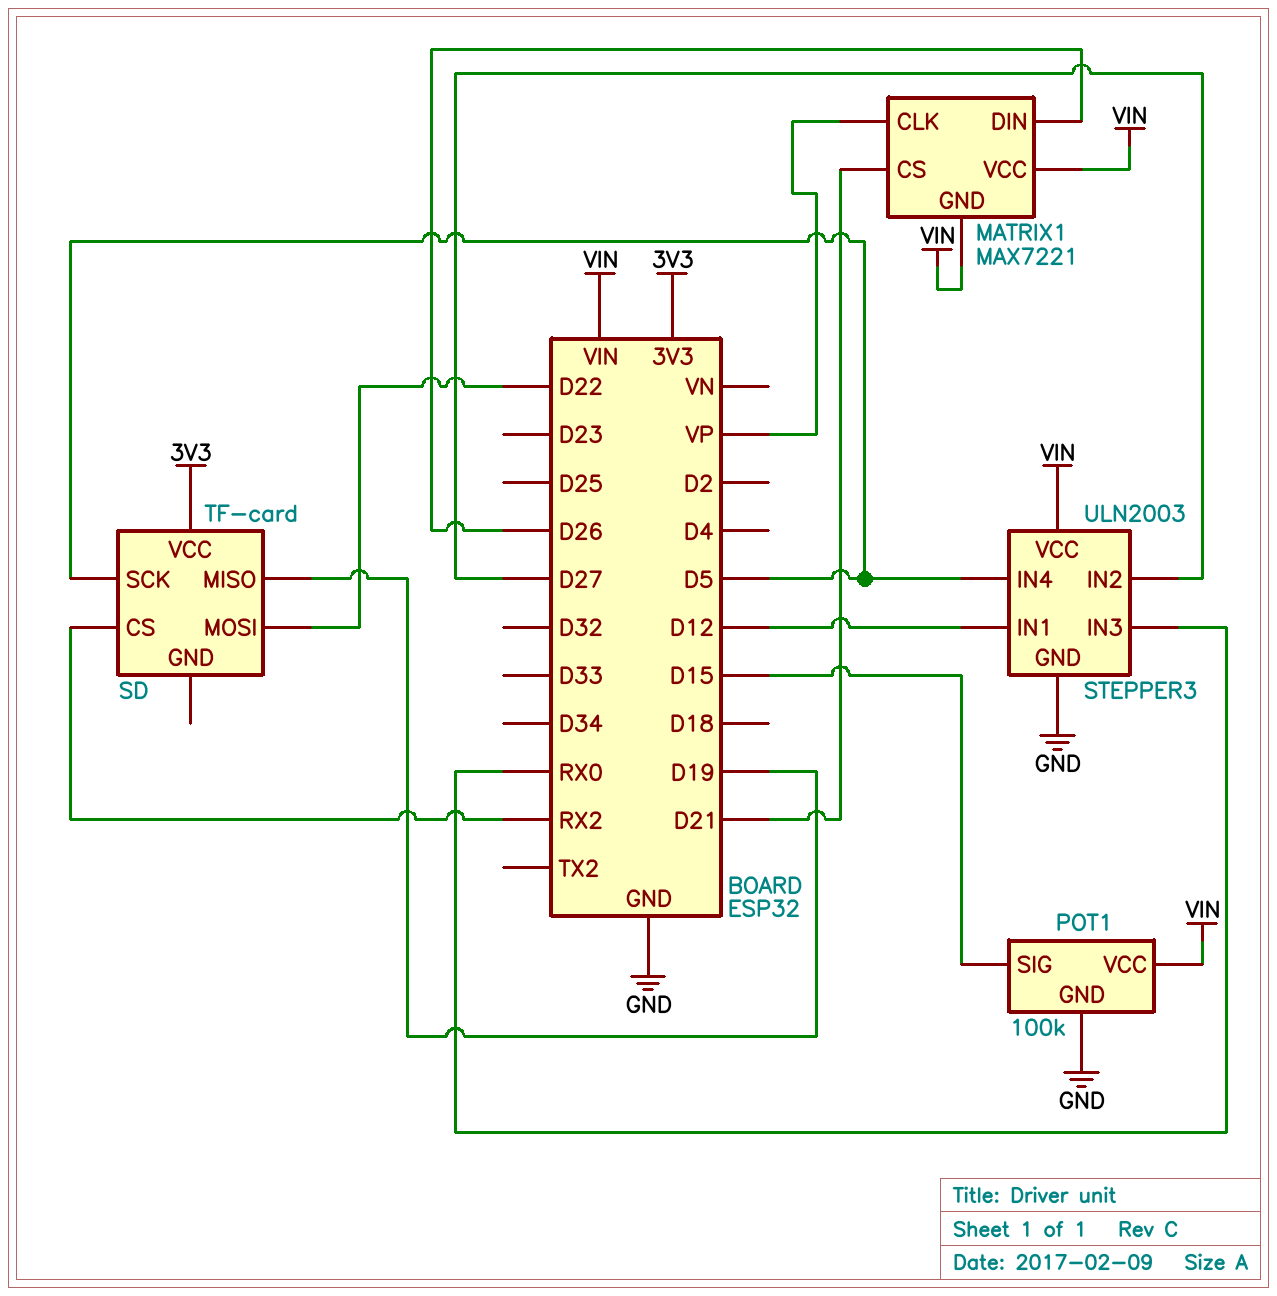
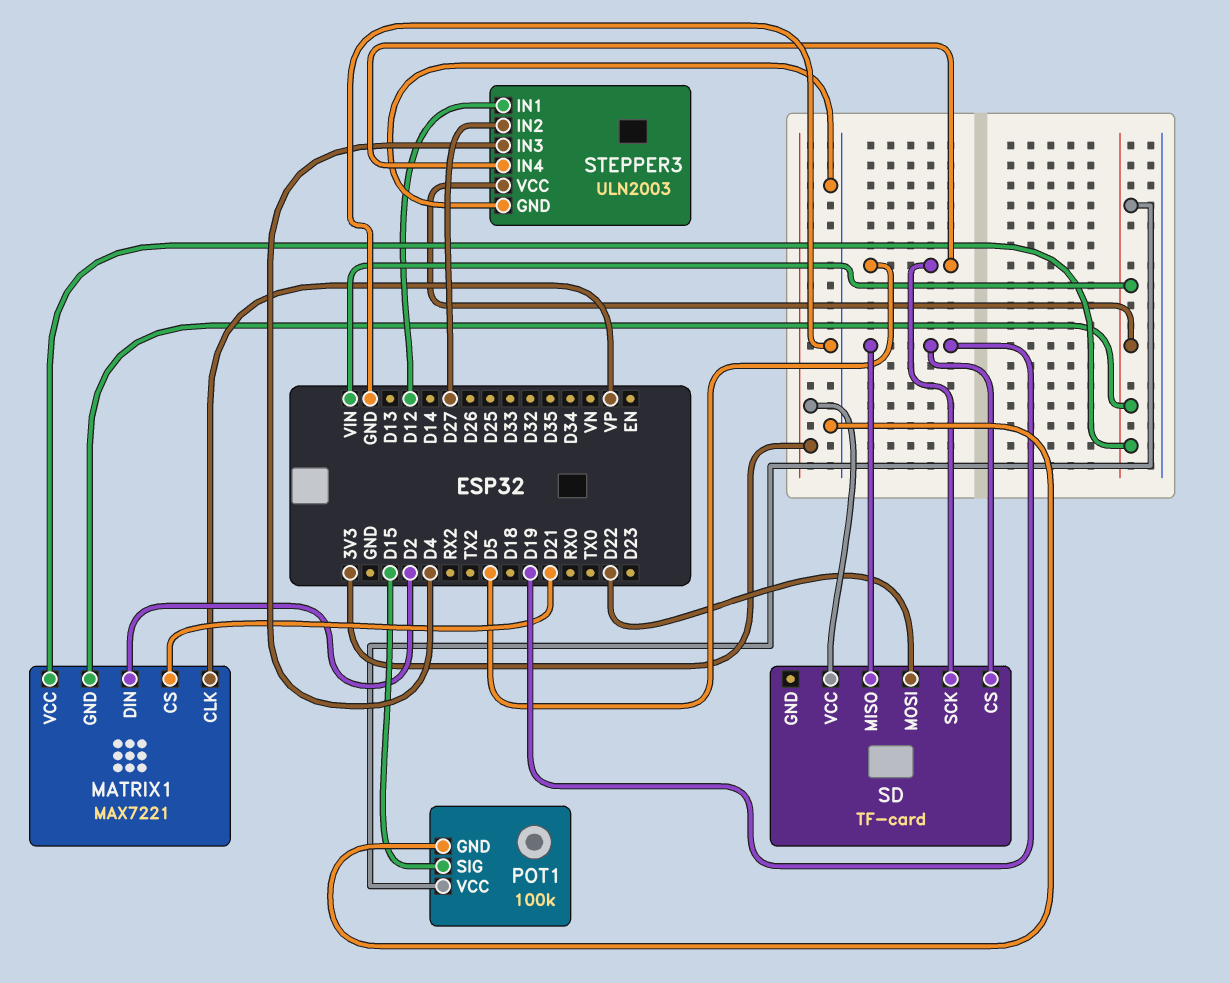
MATRIX1 pin DIN: D26 -> D2
SD pin CS: RX2 -> D19
STEPPER3 pin IN3: RX0 -> D4

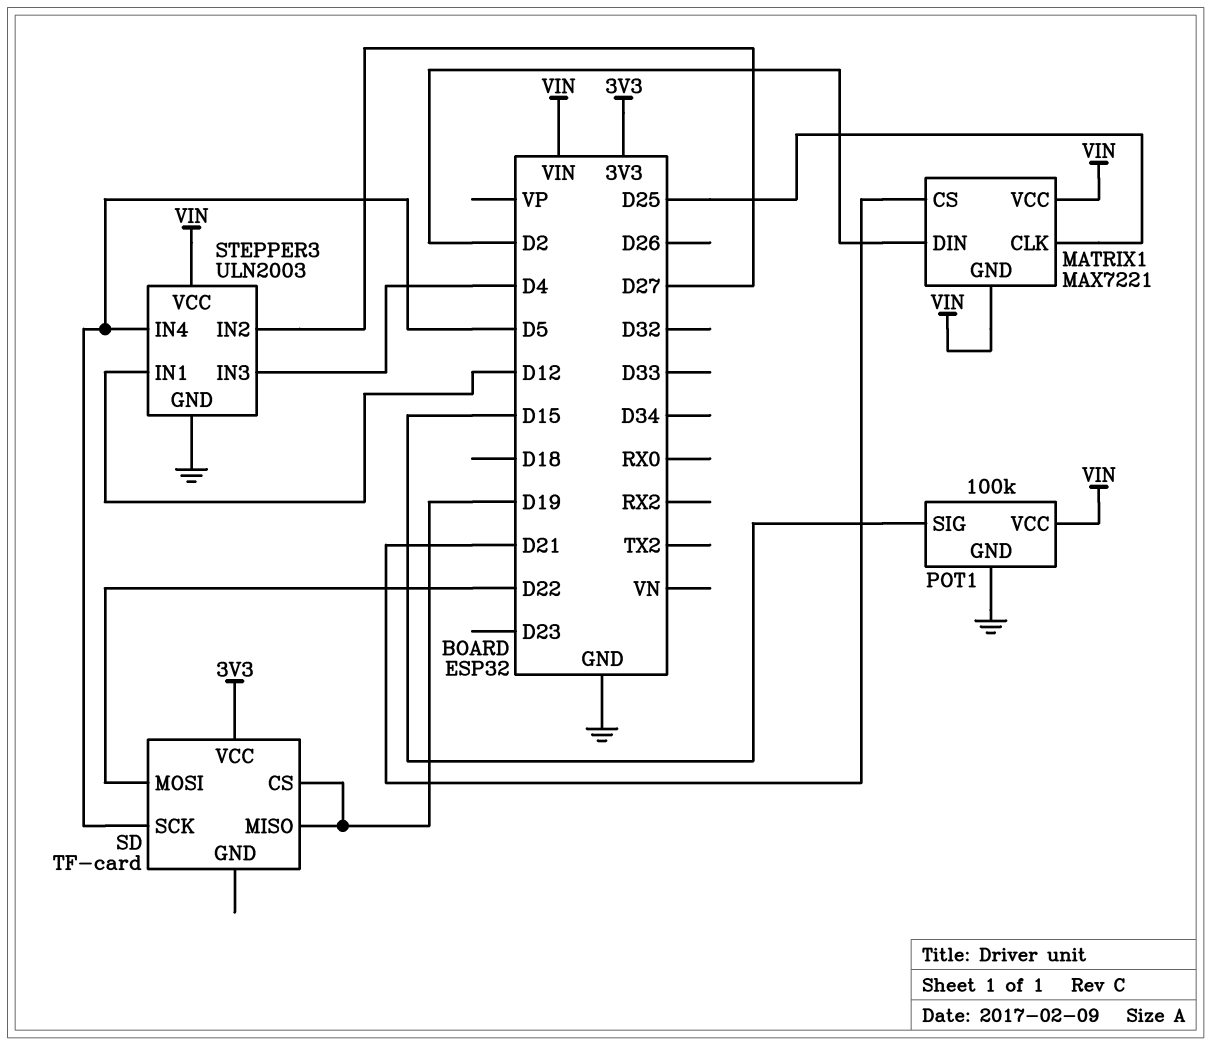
MATRIX1 pin CLK: VP -> D25

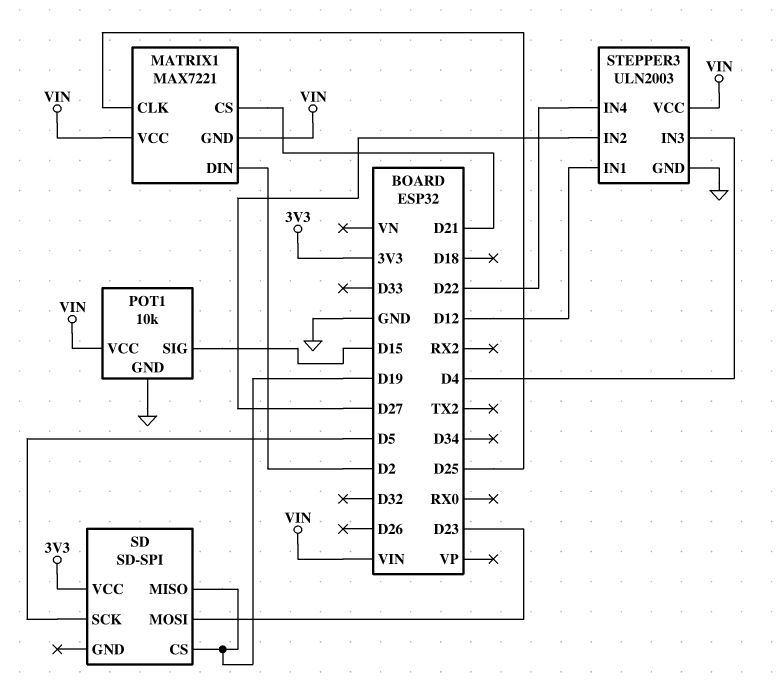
POT1: 100k -> 10k
SD: TF-card -> SD-SPI
SD pin MOSI: D22 -> D23
STEPPER3 pin IN4: D5 -> D22

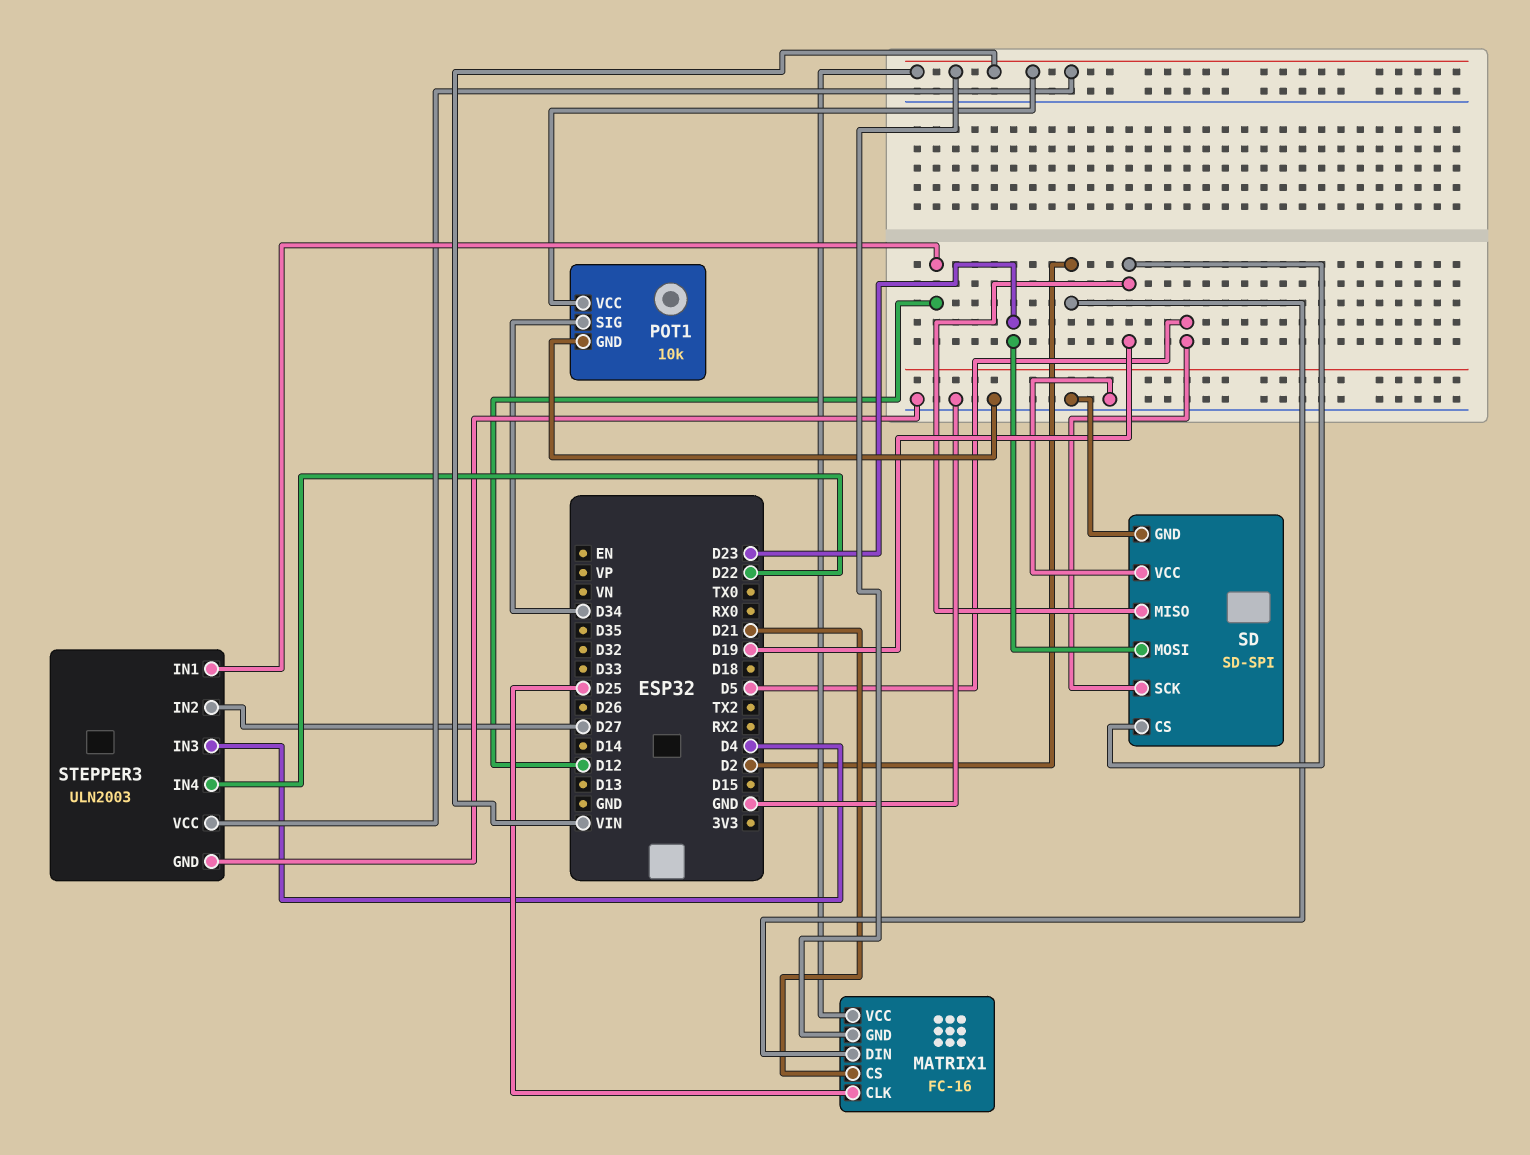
MATRIX1: MAX7221 -> FC-16
POT1 pin SIG: D15 -> D34
SD pin GND: none -> GND
SD pin VCC: 3V3 -> GND

